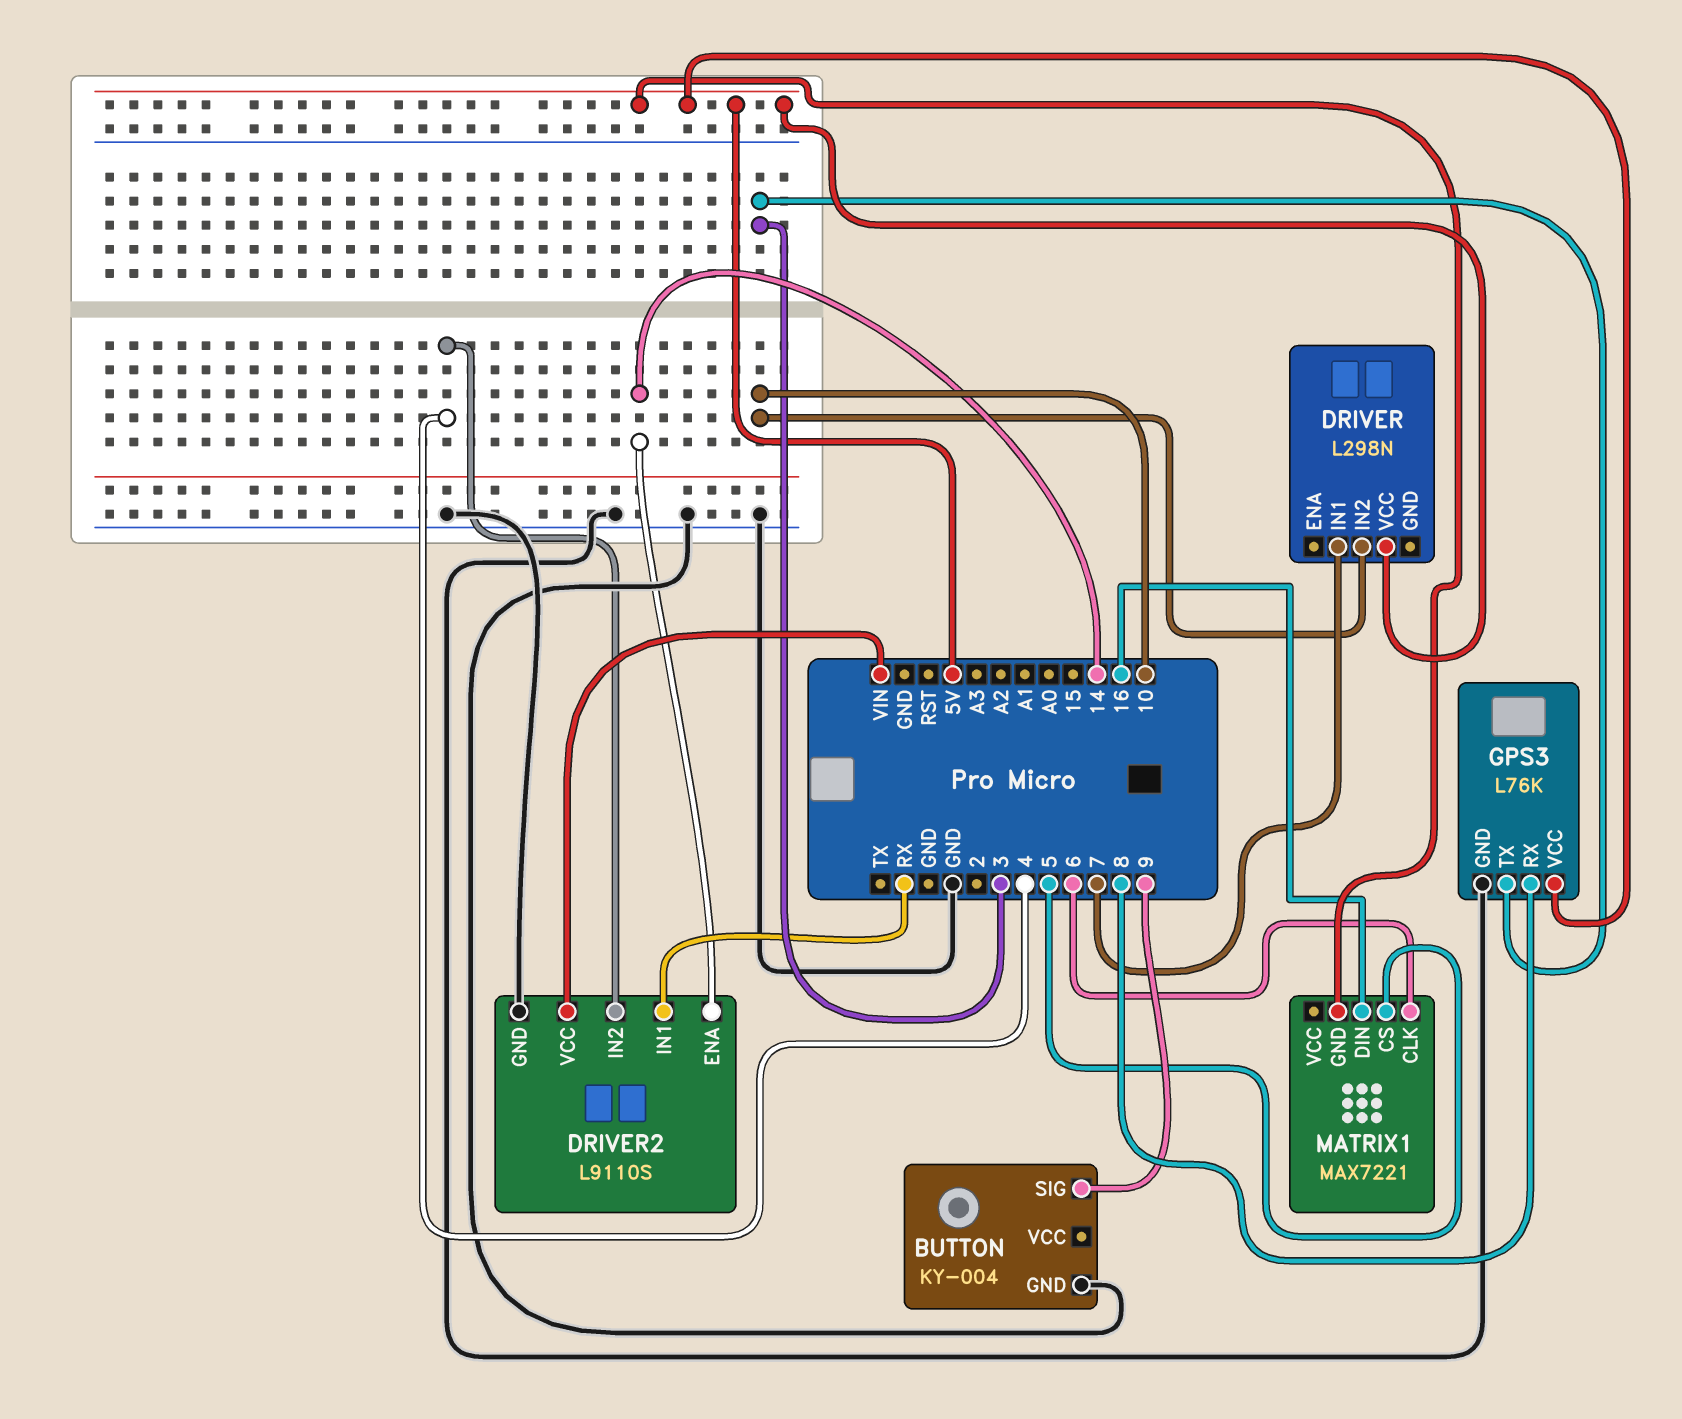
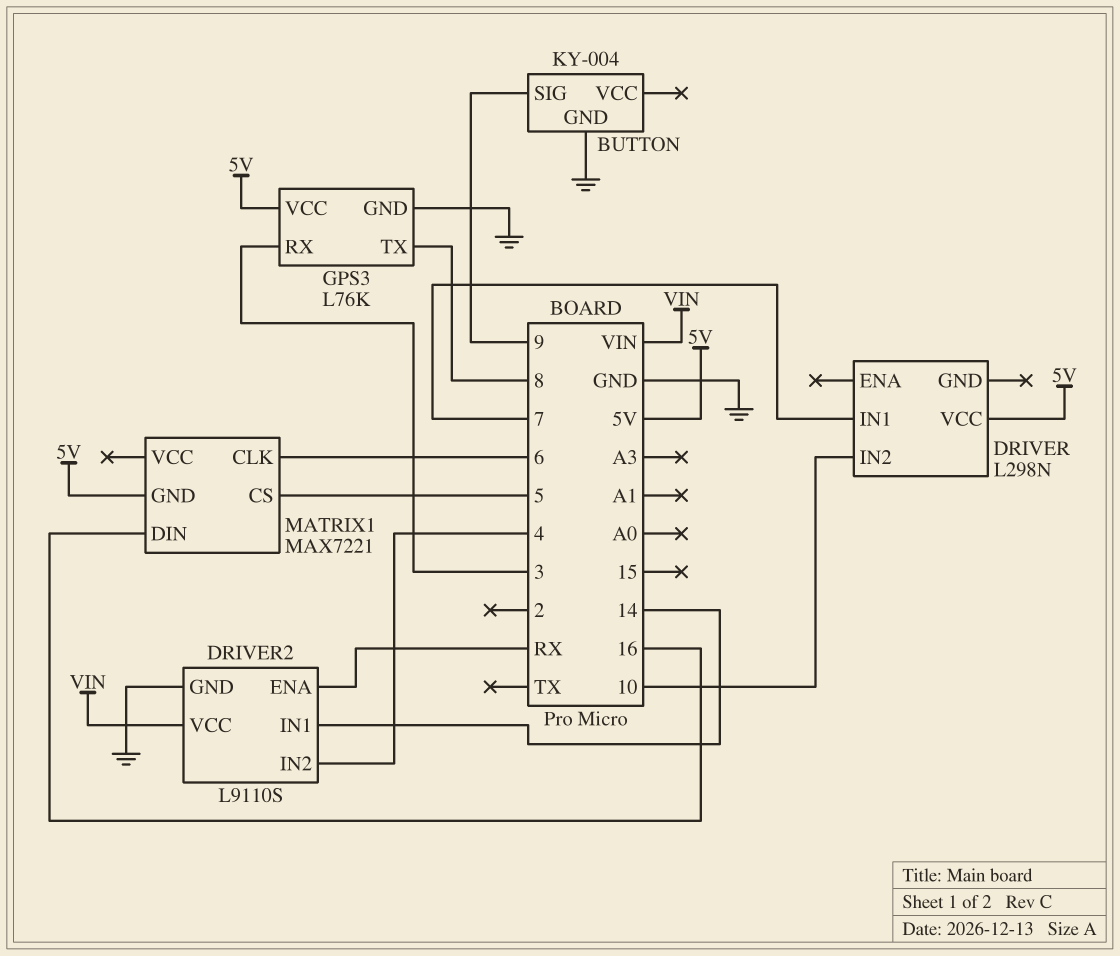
DRIVER2 pin ENA: 14 -> RX
DRIVER2 pin IN1: RX -> 14
GPS3 pin RX: 8 -> 3
GPS3 pin TX: 3 -> 8

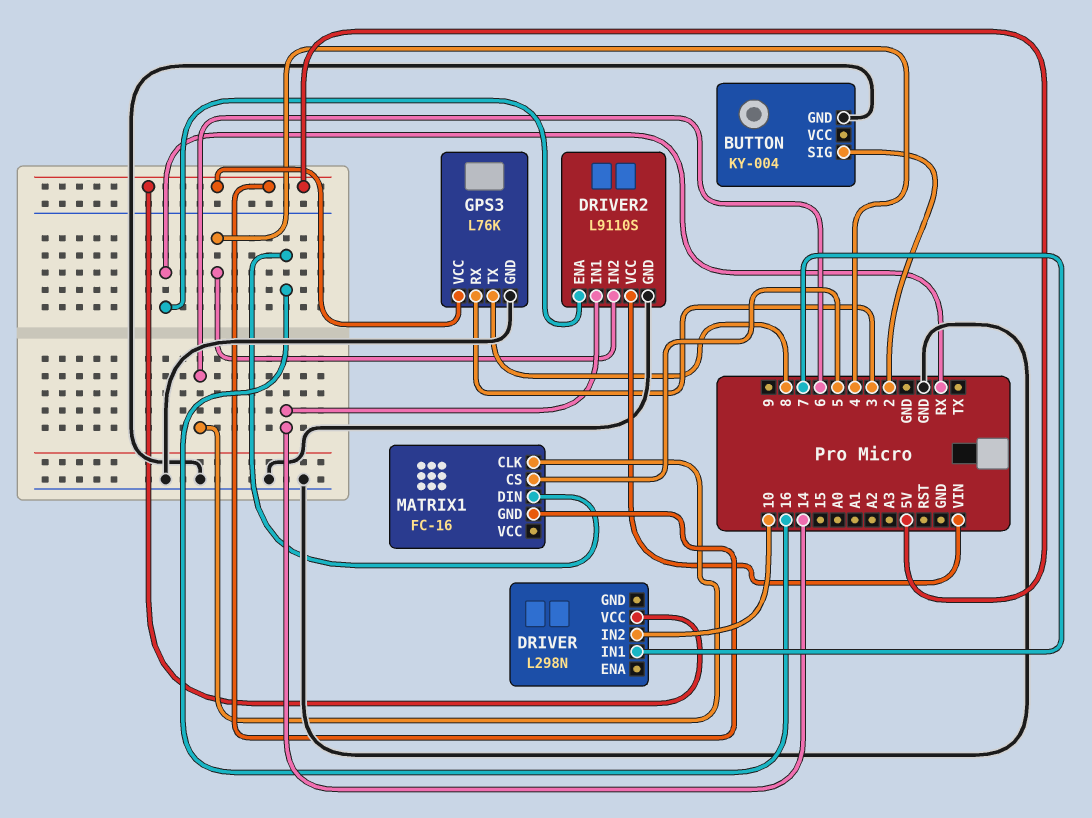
BUTTON pin SIG: 9 -> 2
MATRIX1: MAX7221 -> FC-16

